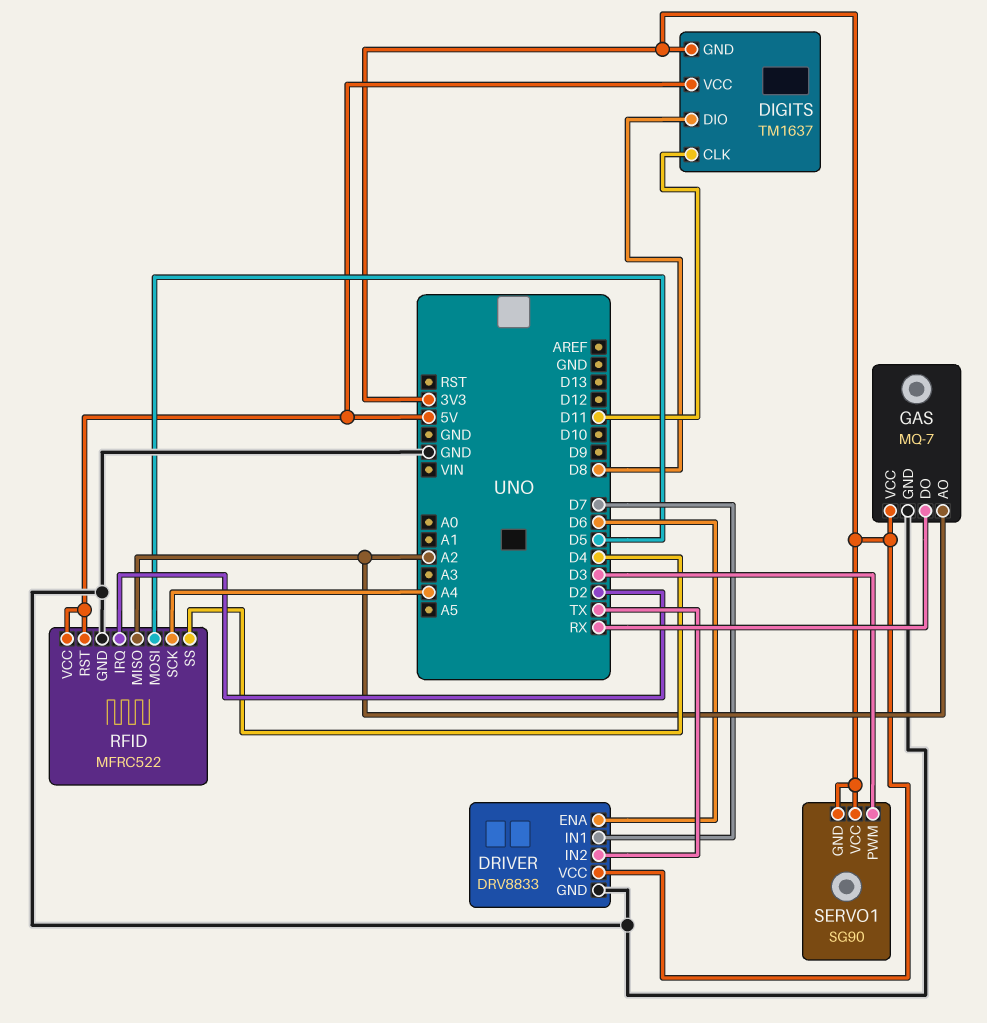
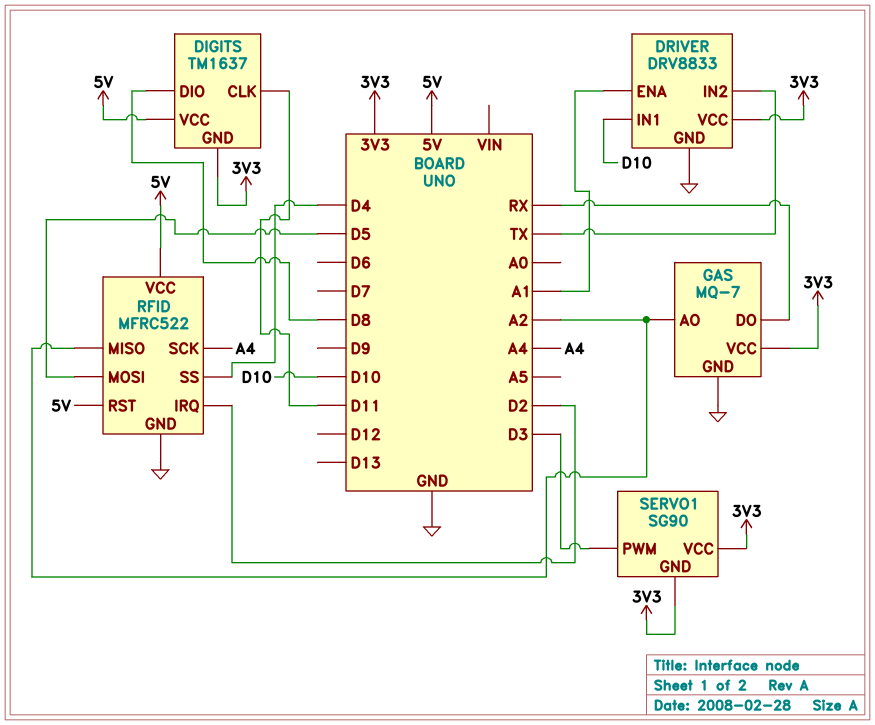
DRIVER pin ENA: D6 -> A1
DRIVER pin IN1: D7 -> D10

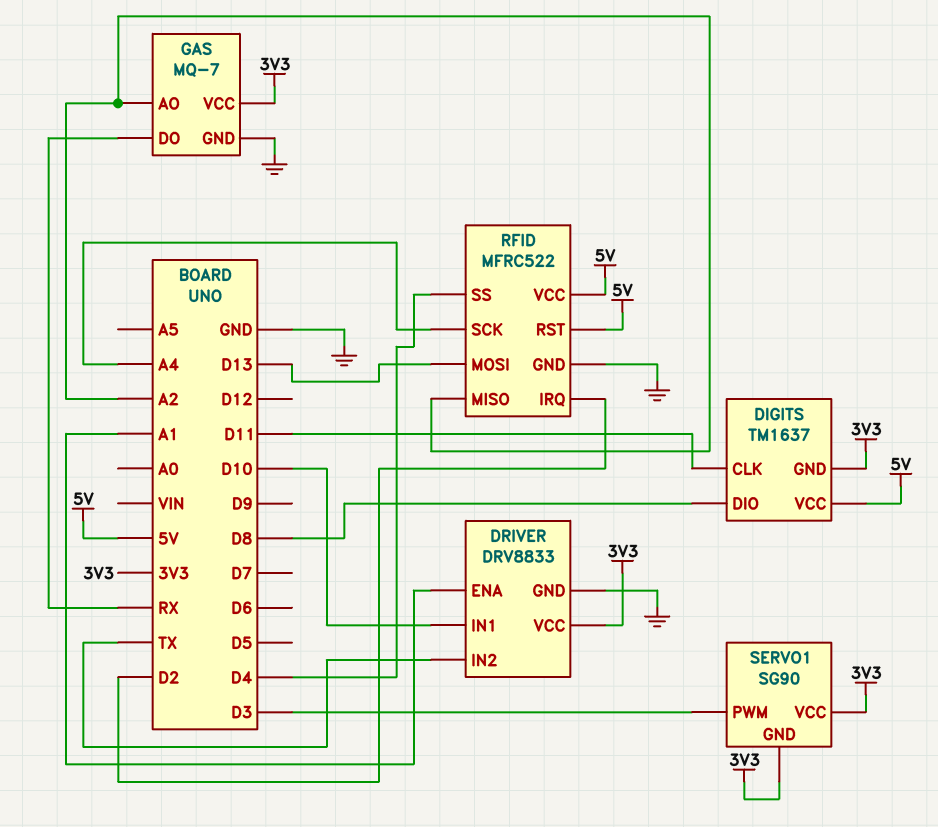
RFID pin MOSI: D5 -> D13

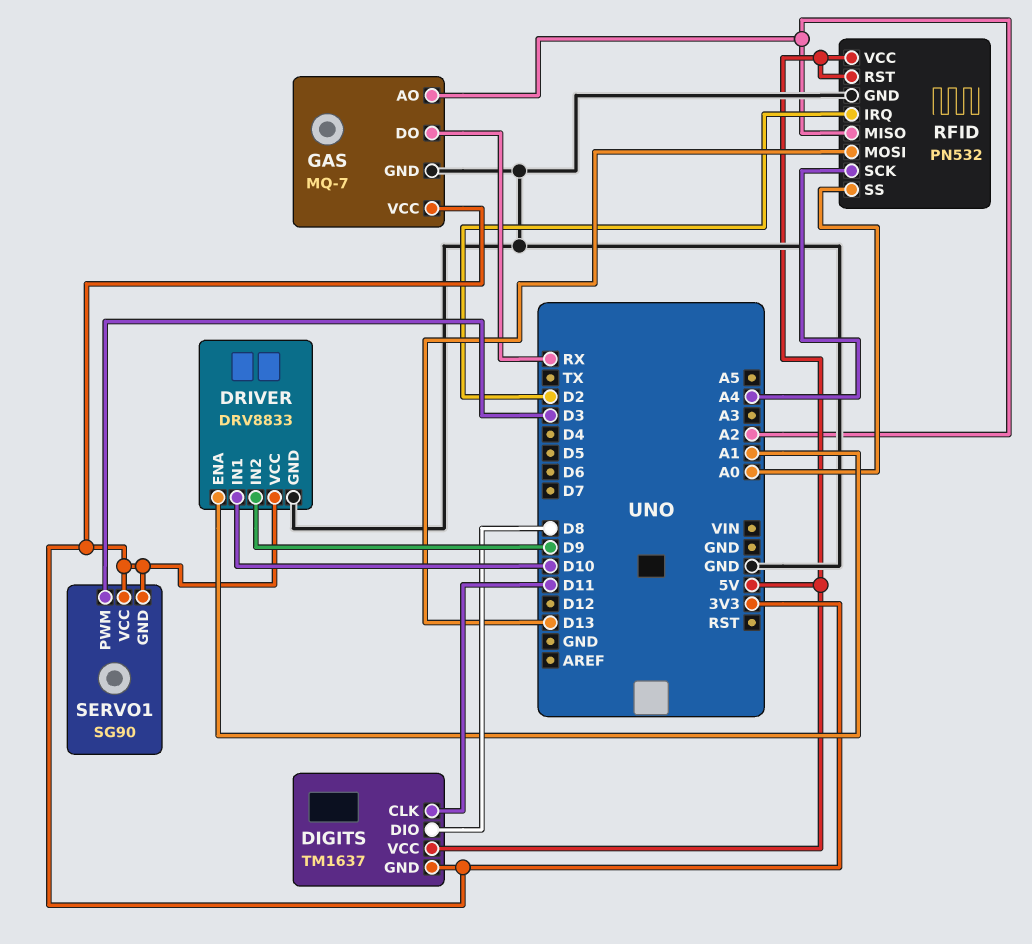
DRIVER pin IN2: TX -> D9
RFID: MFRC522 -> PN532
RFID pin SS: D4 -> A0

